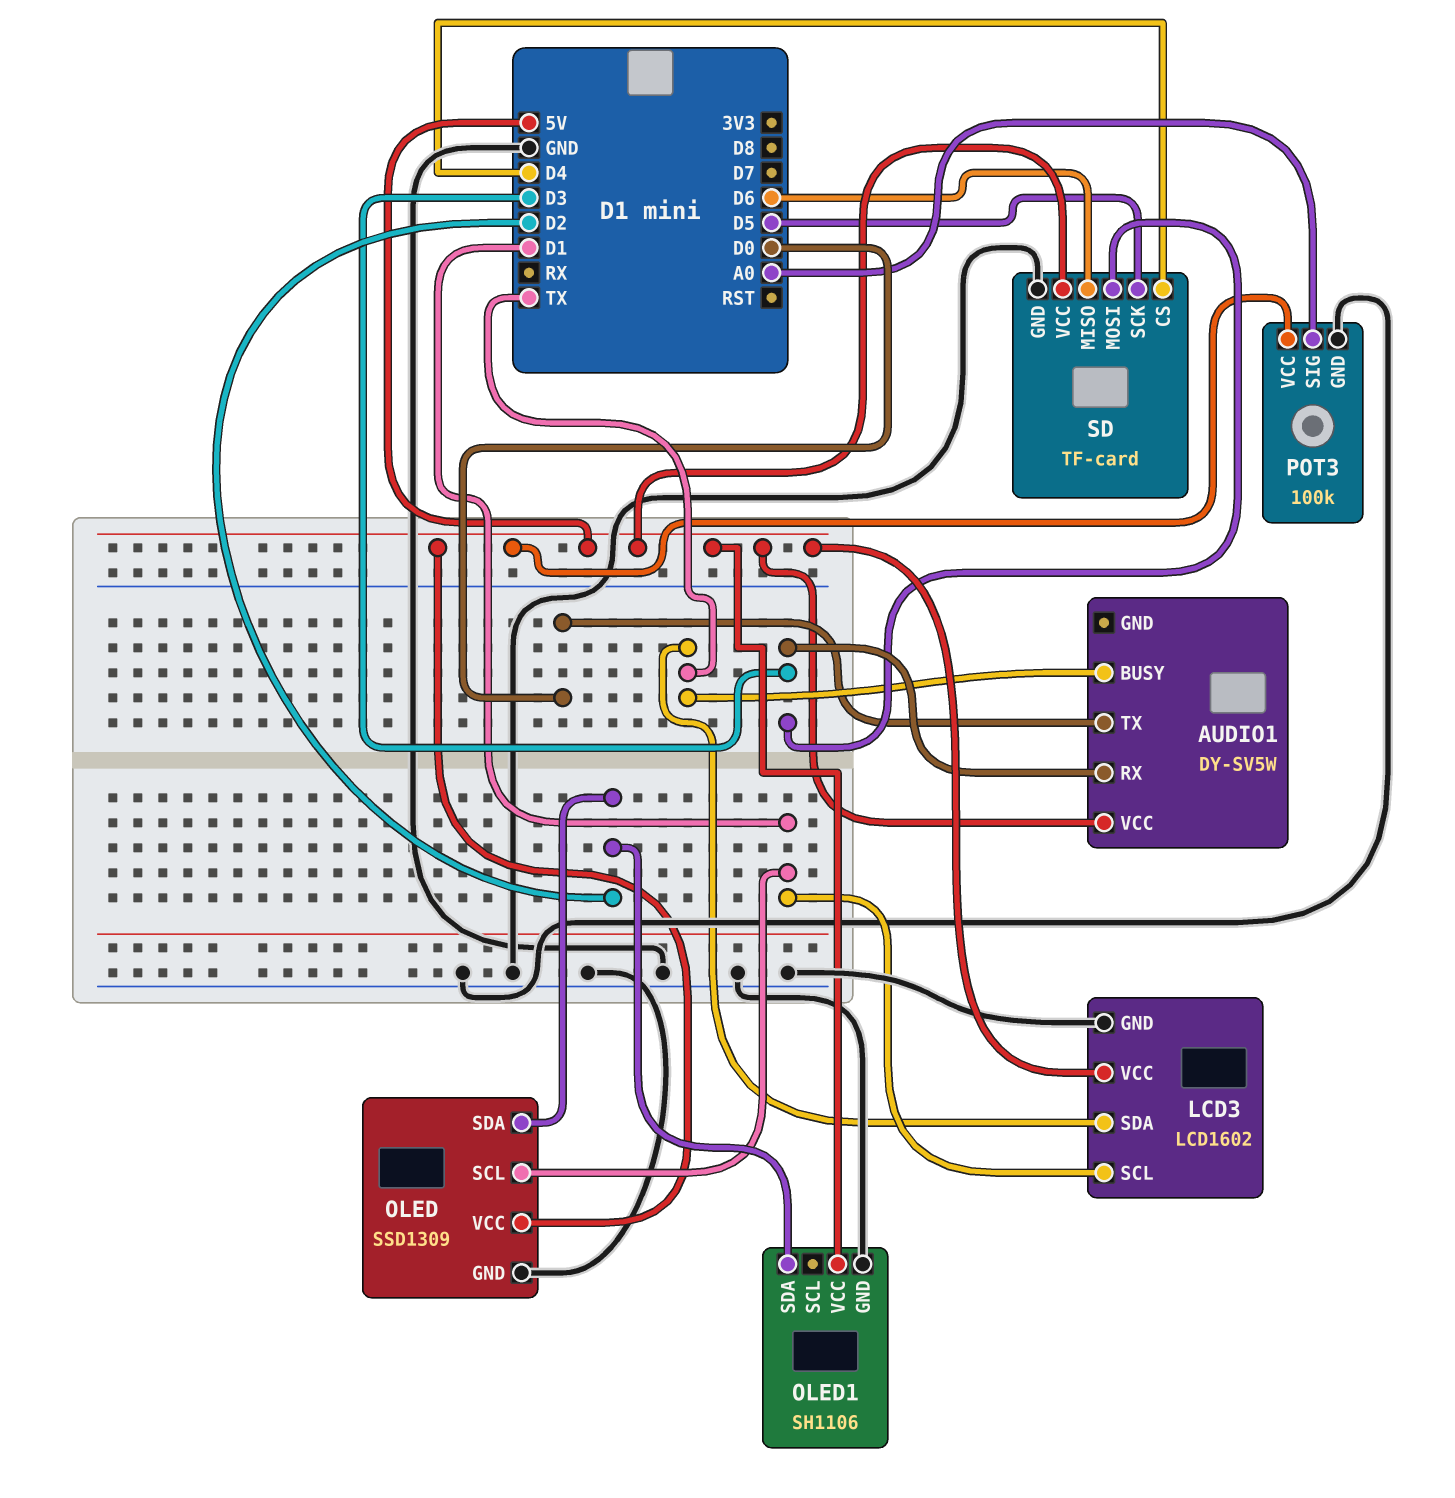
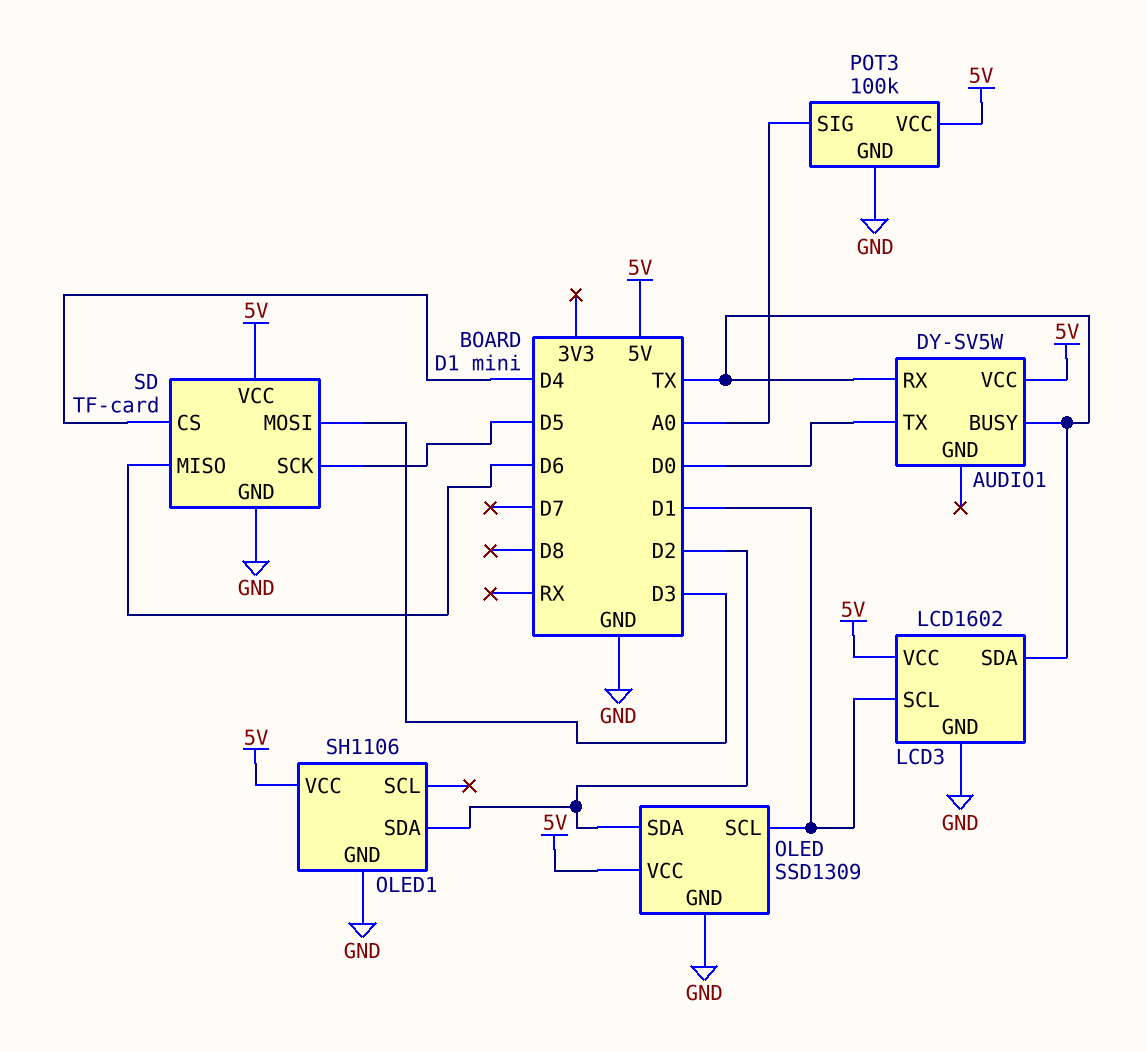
AUDIO1 pin RX: D3 -> TX

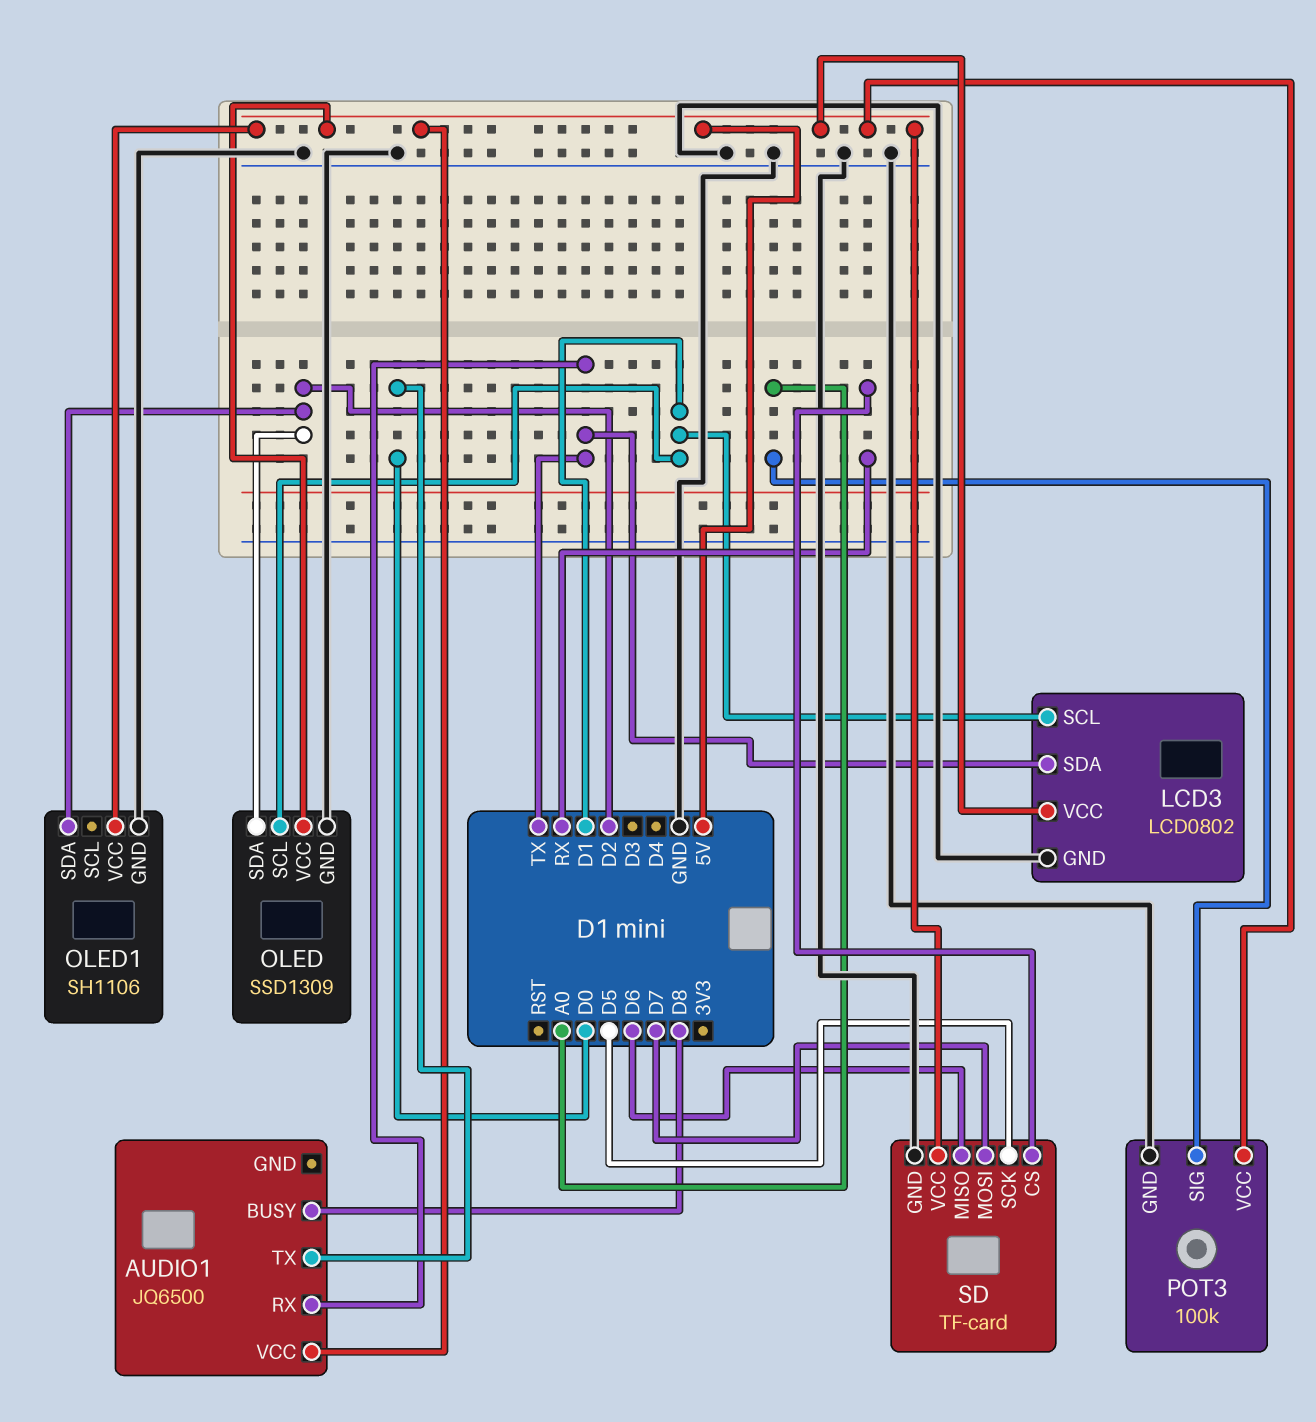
AUDIO1: DY-SV5W -> JQ6500
AUDIO1 pin BUSY: TX -> D8
LCD3: LCD1602 -> LCD0802
SD pin CS: D4 -> RX
SD pin MOSI: D3 -> D7

